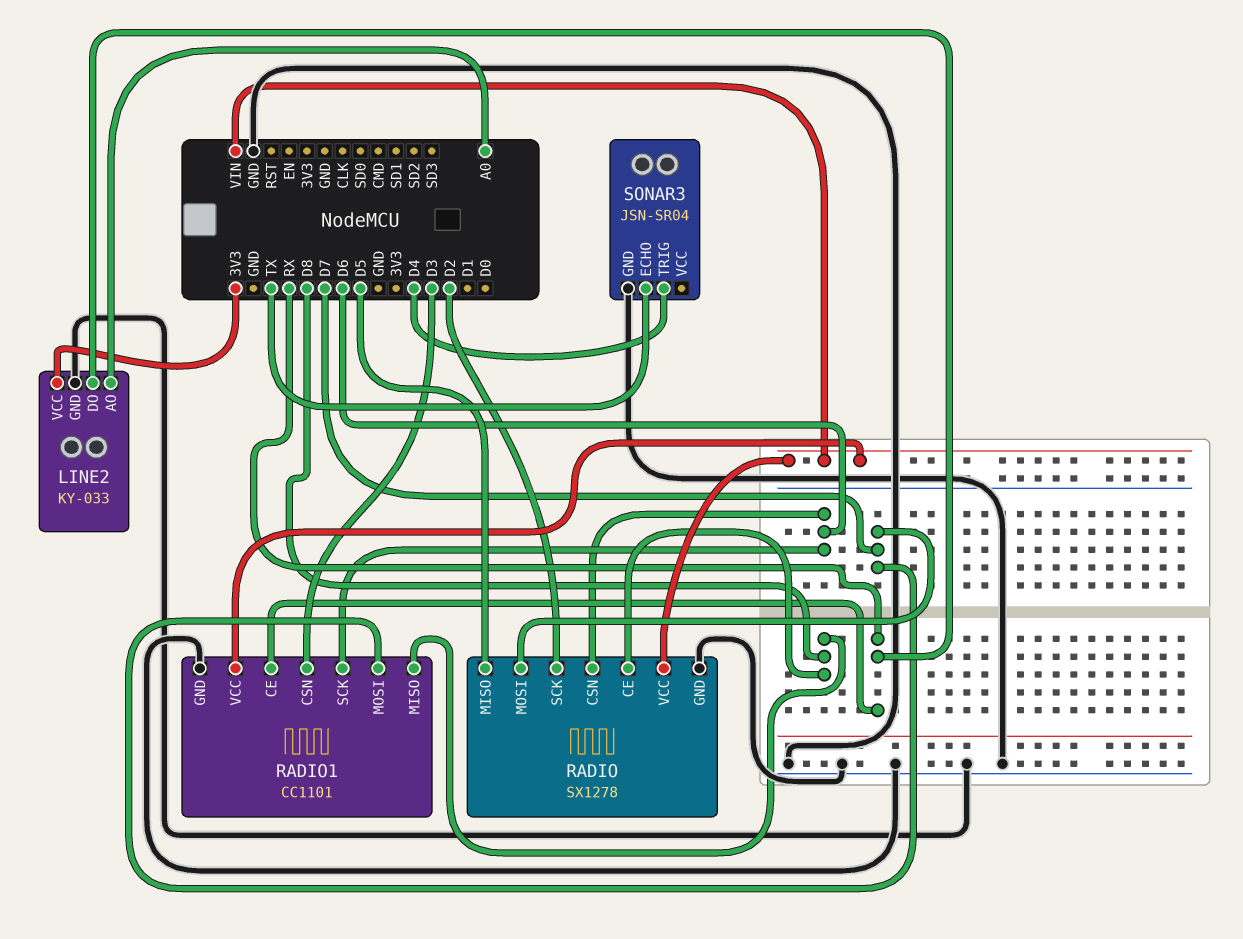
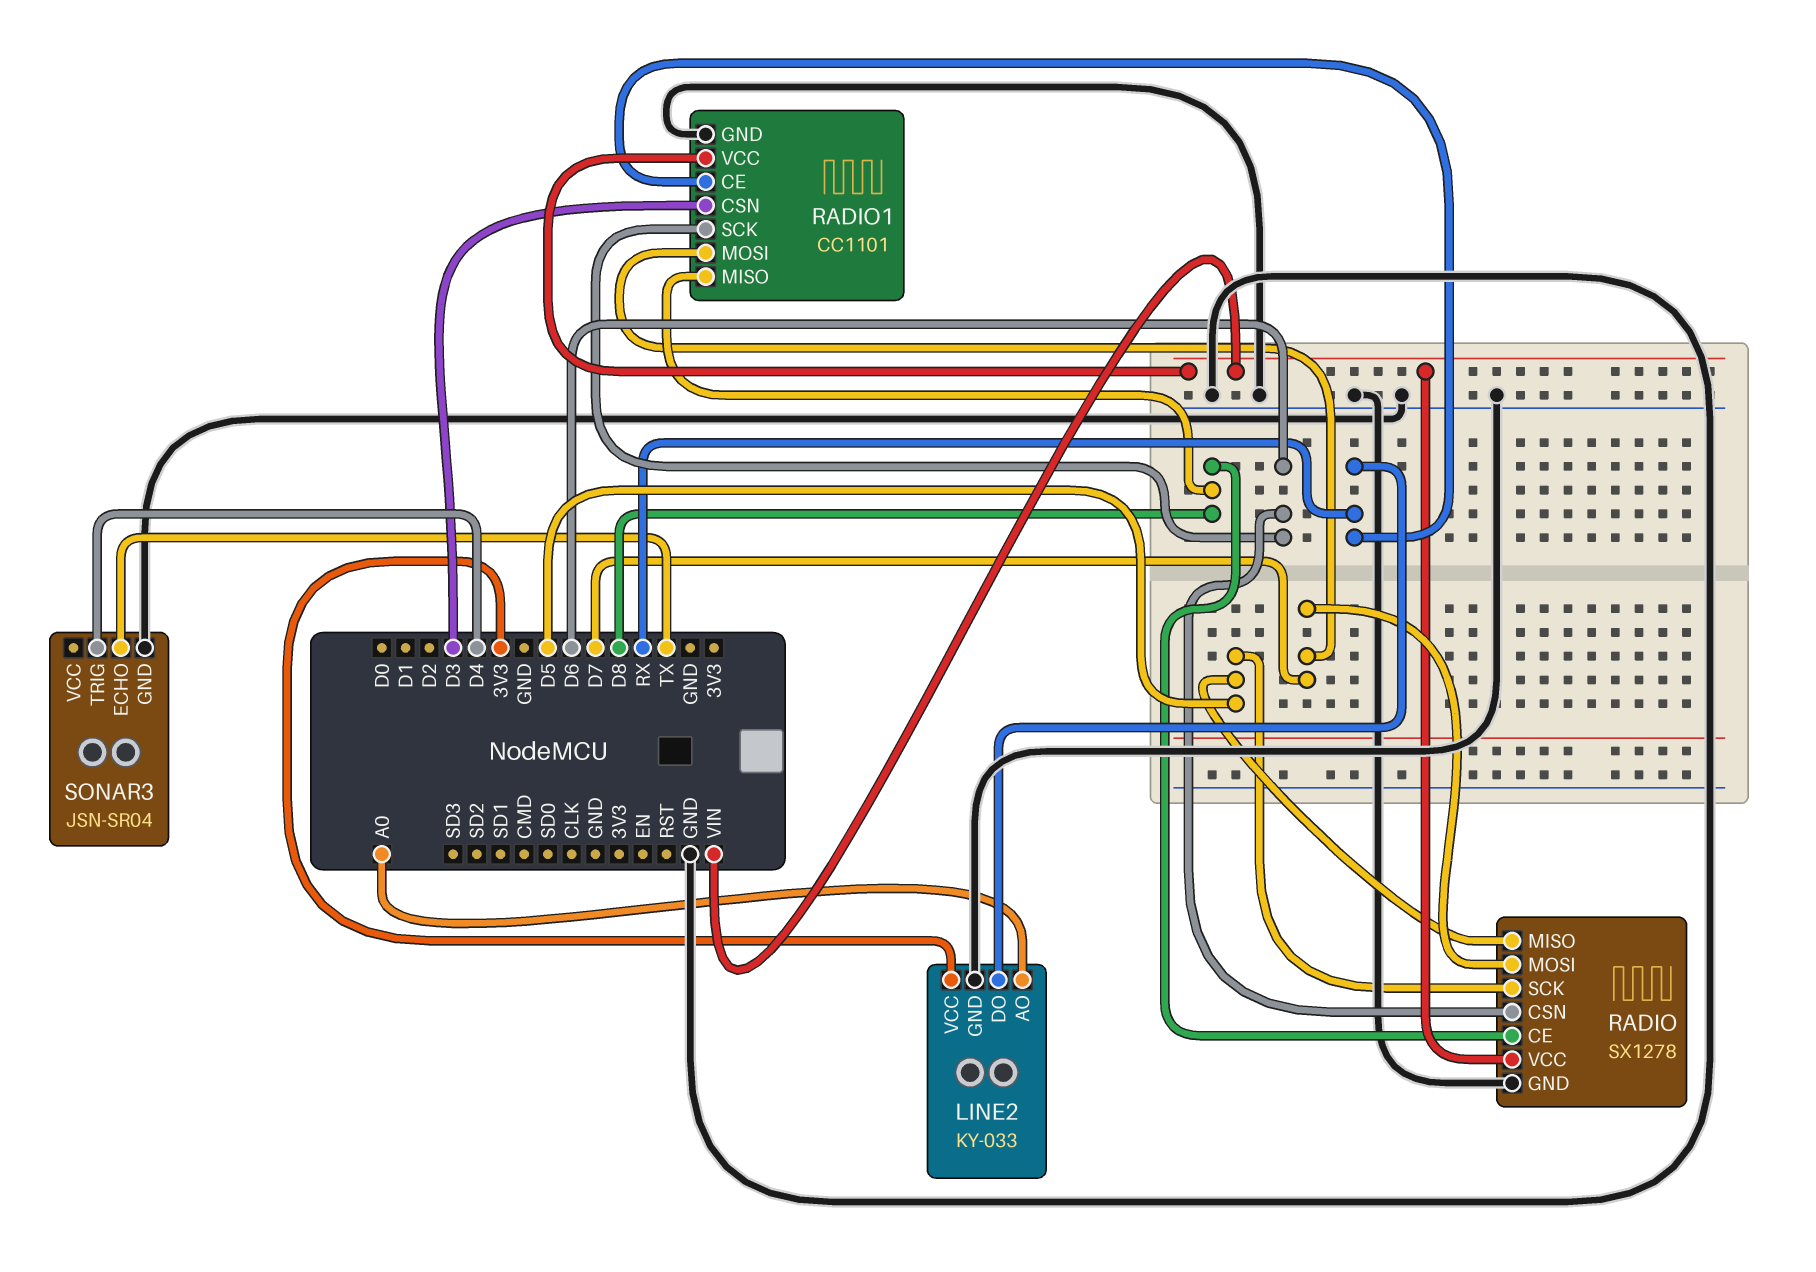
RADIO pin SCK: D2 -> D5

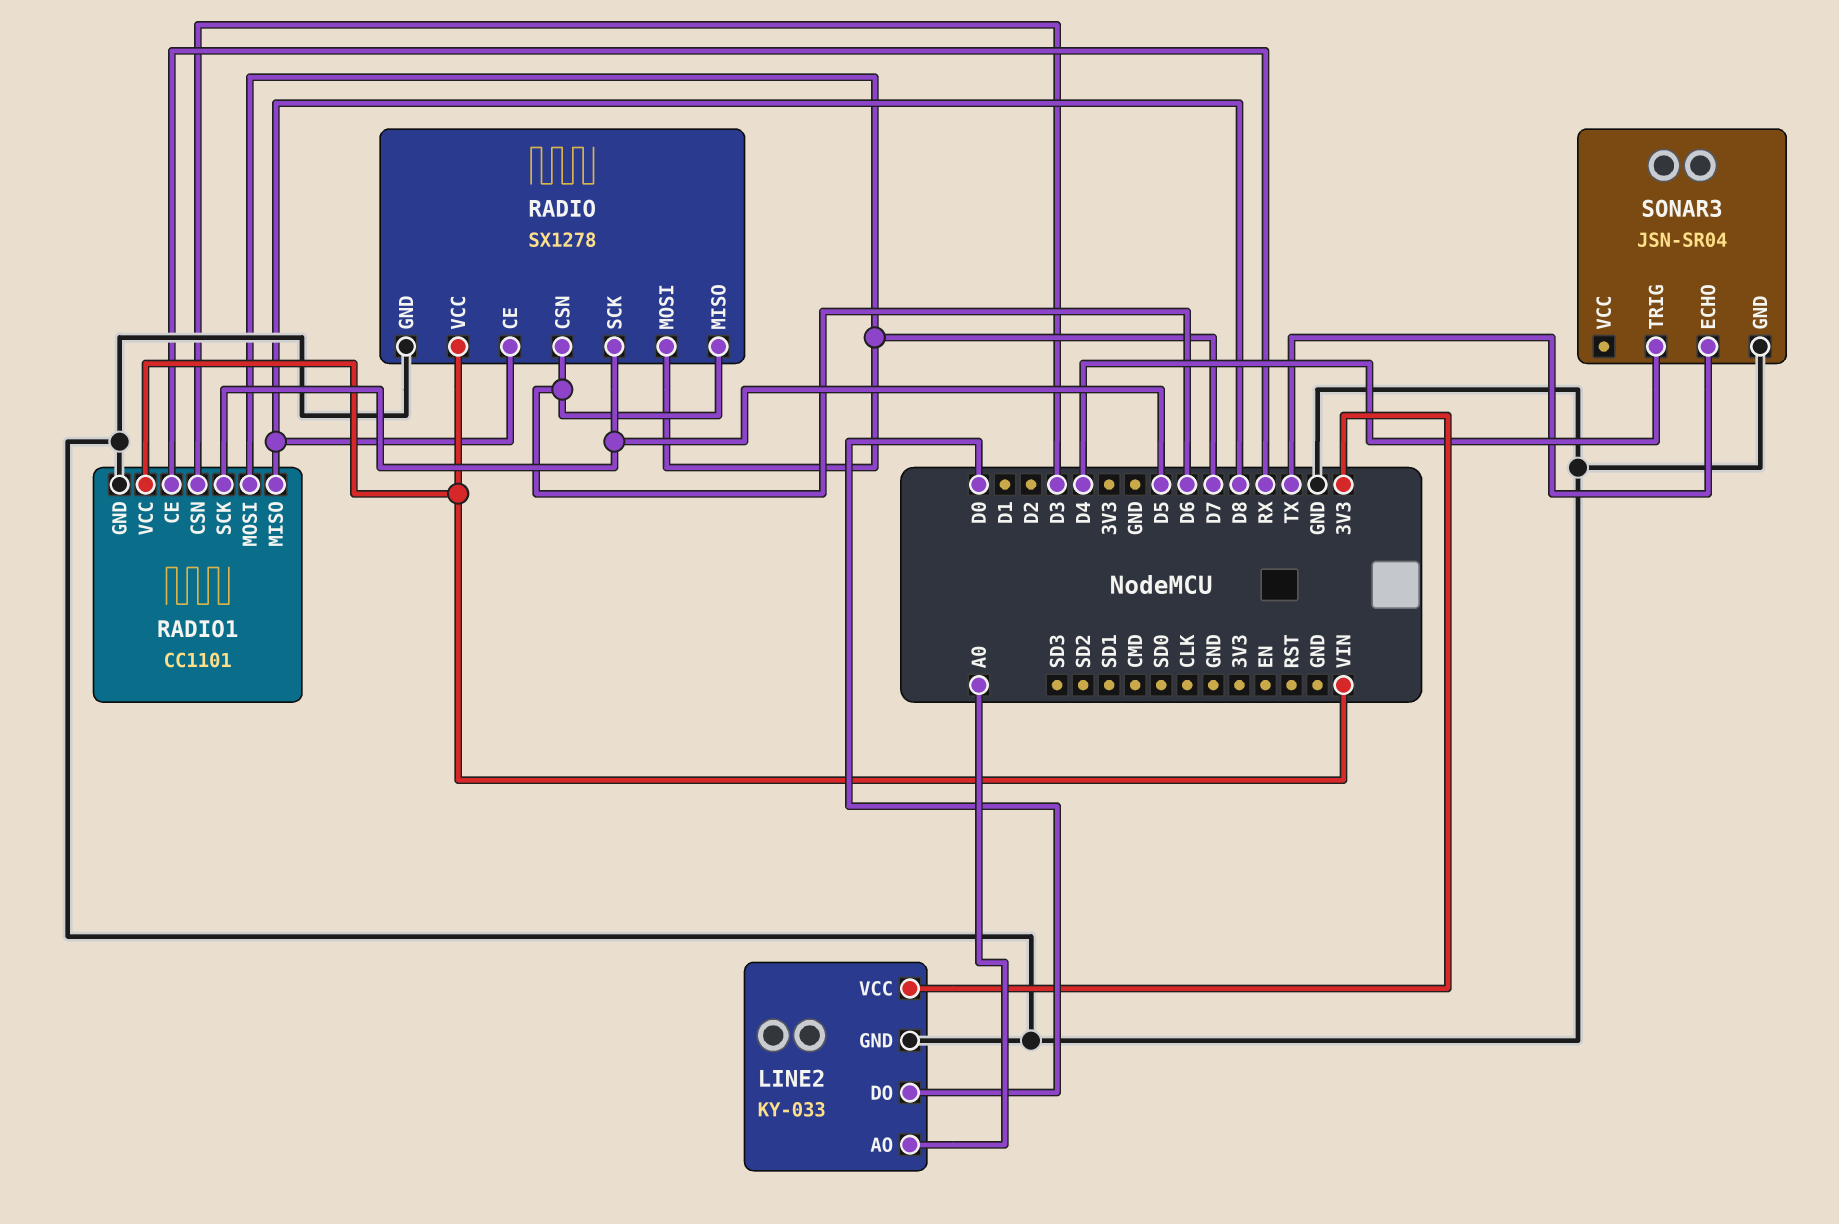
LINE2 pin DO: RX -> D0
RADIO pin MISO: D5 -> D6
RADIO1 pin SCK: D6 -> D5

